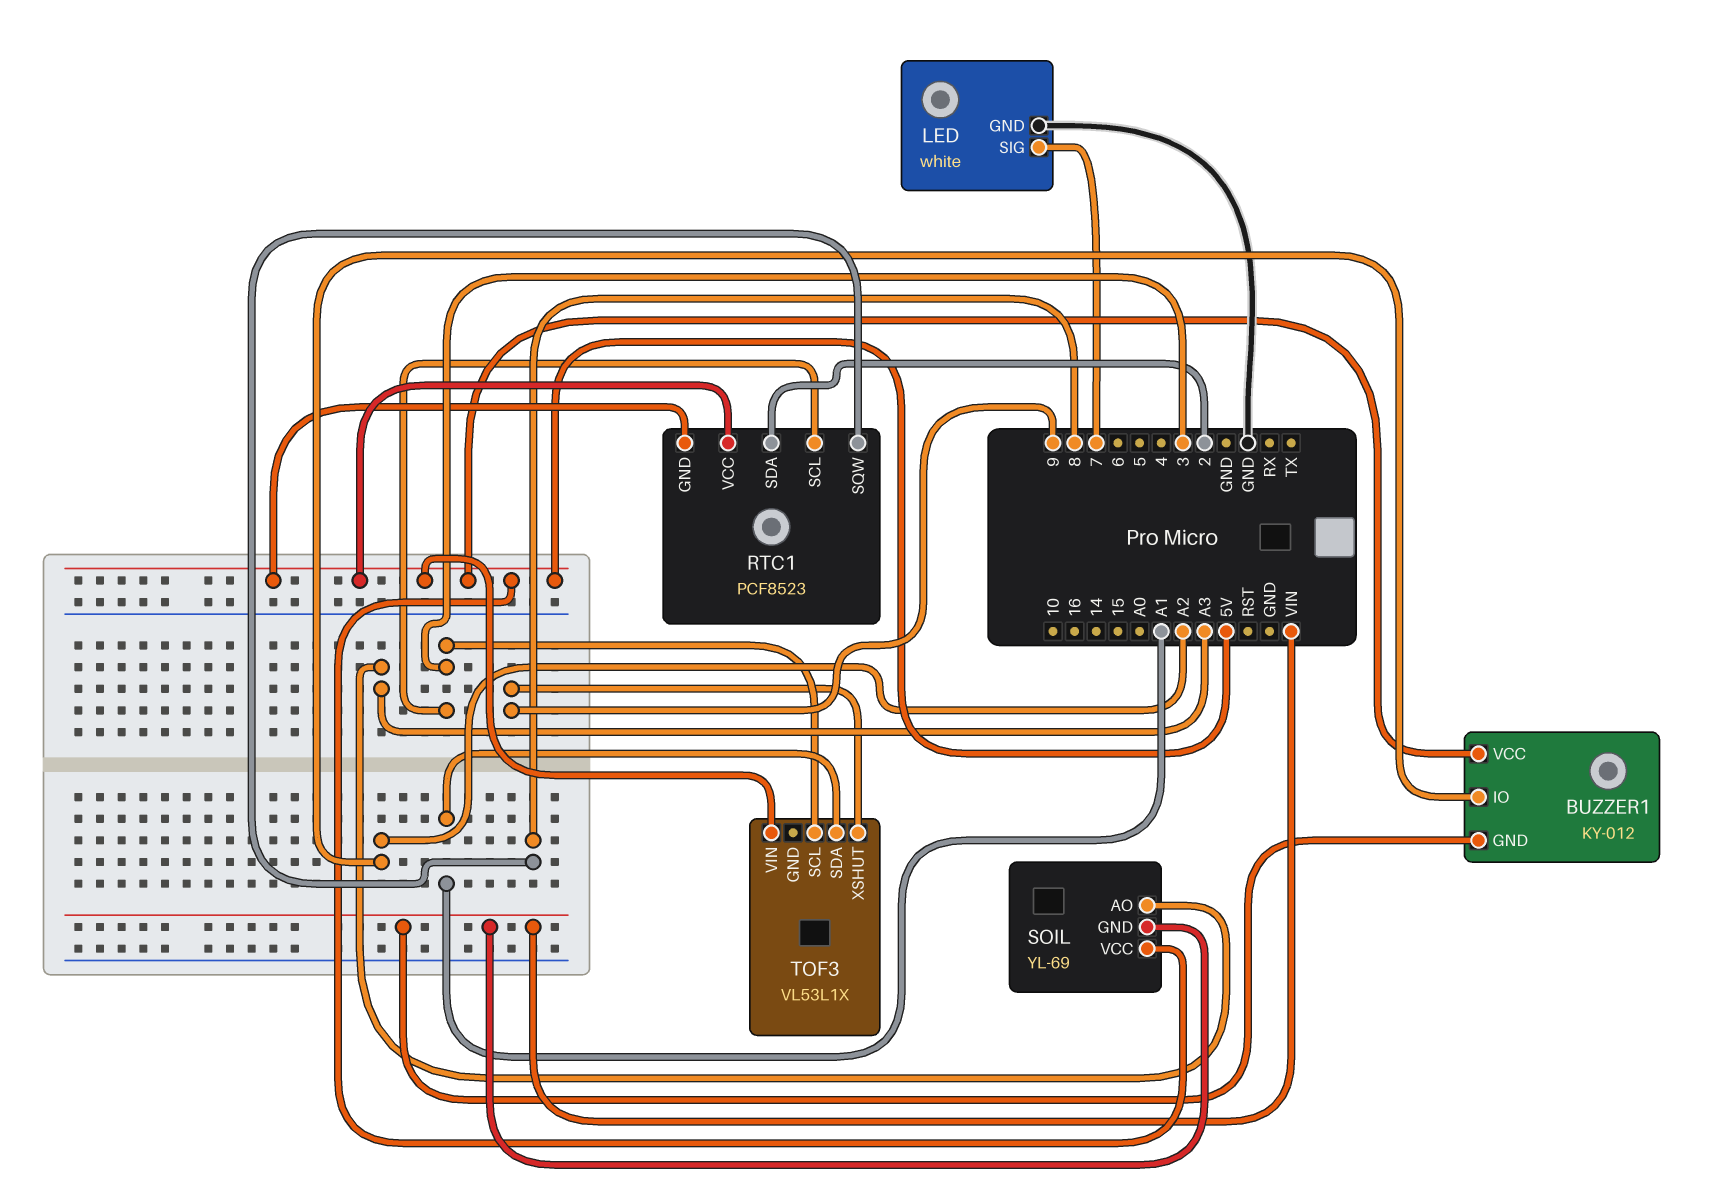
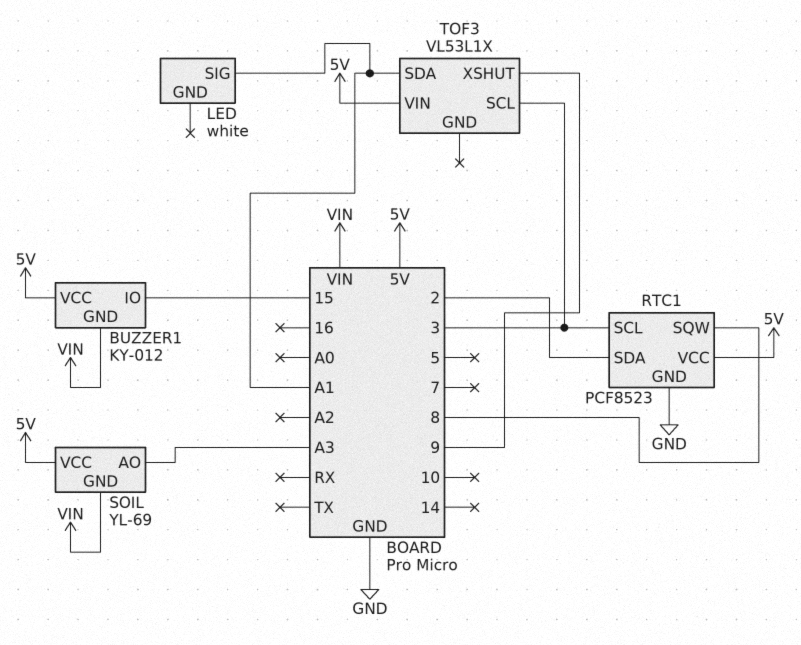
BUZZER1 pin IO: A2 -> 15
LED pin GND: GND -> none
LED pin SIG: 7 -> A1
RTC1 pin GND: 5V -> GND

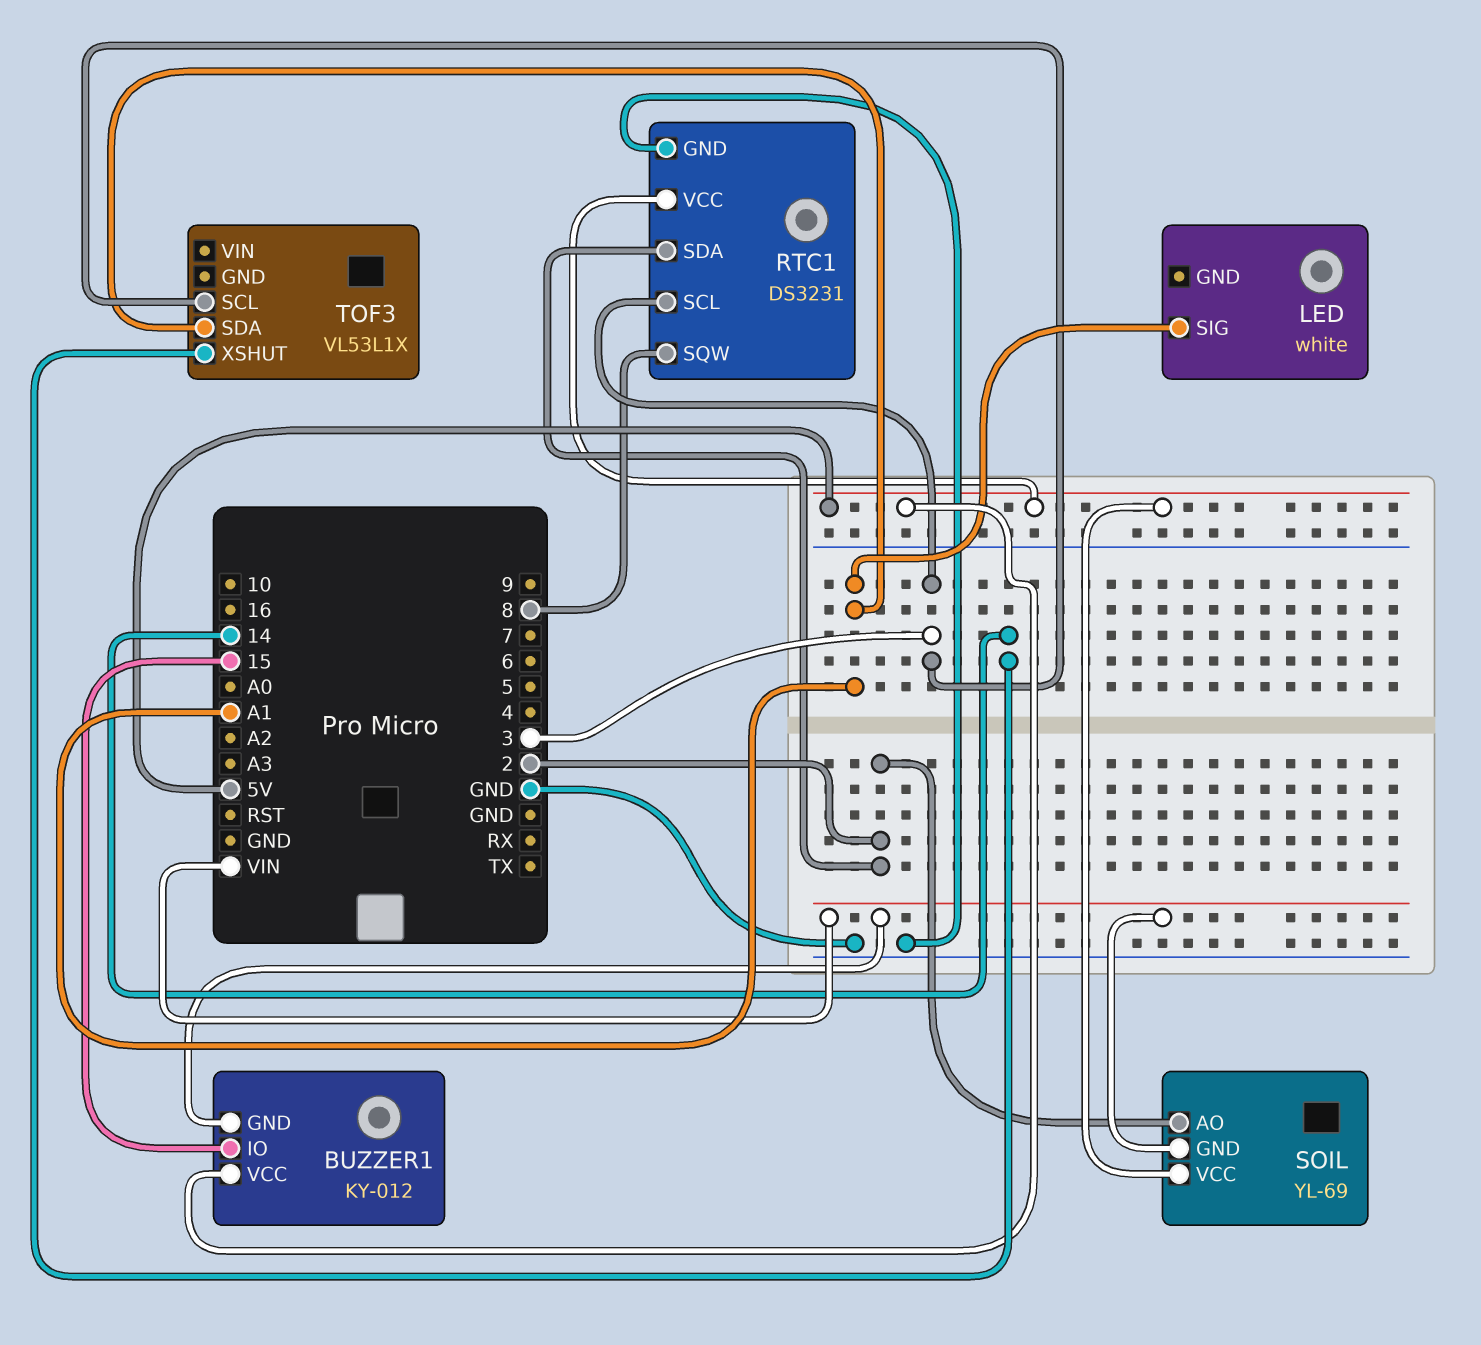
RTC1: PCF8523 -> DS3231
SOIL pin AO: A3 -> 2
TOF3 pin VIN: 5V -> none
TOF3 pin XSHUT: 9 -> 14

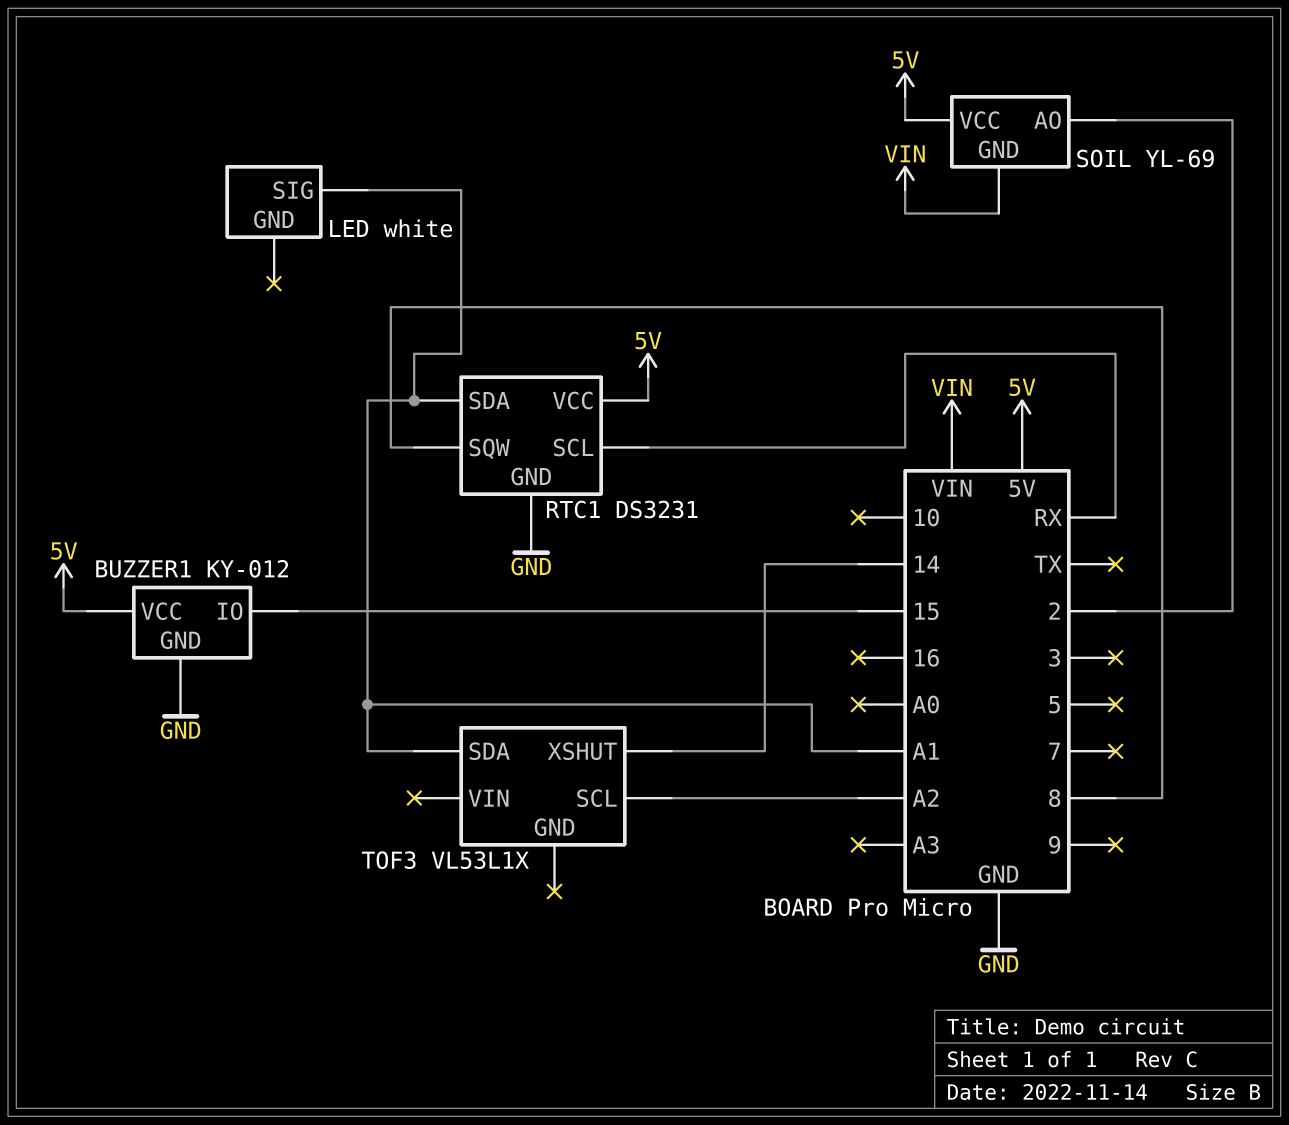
BUZZER1 pin GND: VIN -> GND
RTC1 pin SCL: 3 -> RX
RTC1 pin SDA: 2 -> A1
TOF3 pin SCL: 3 -> A2

